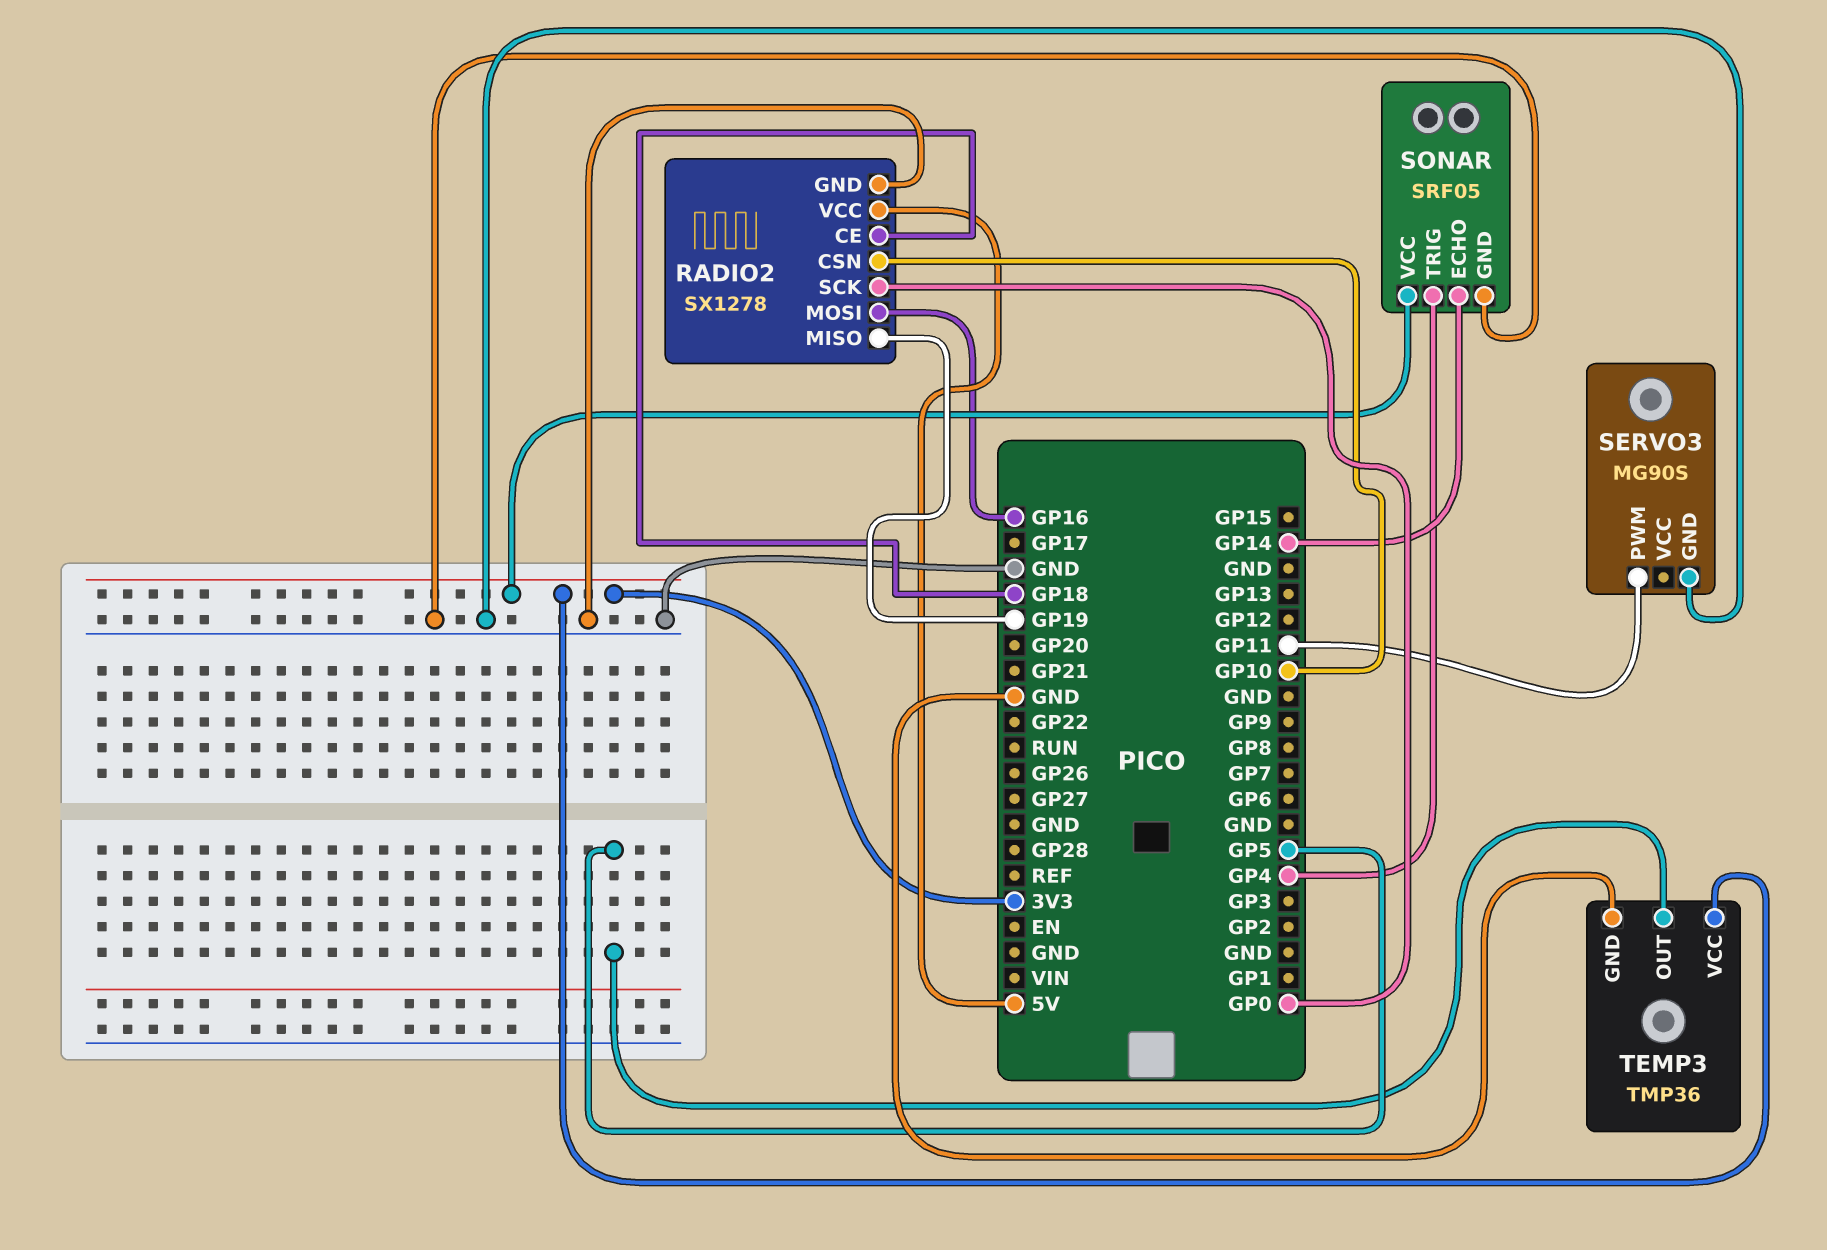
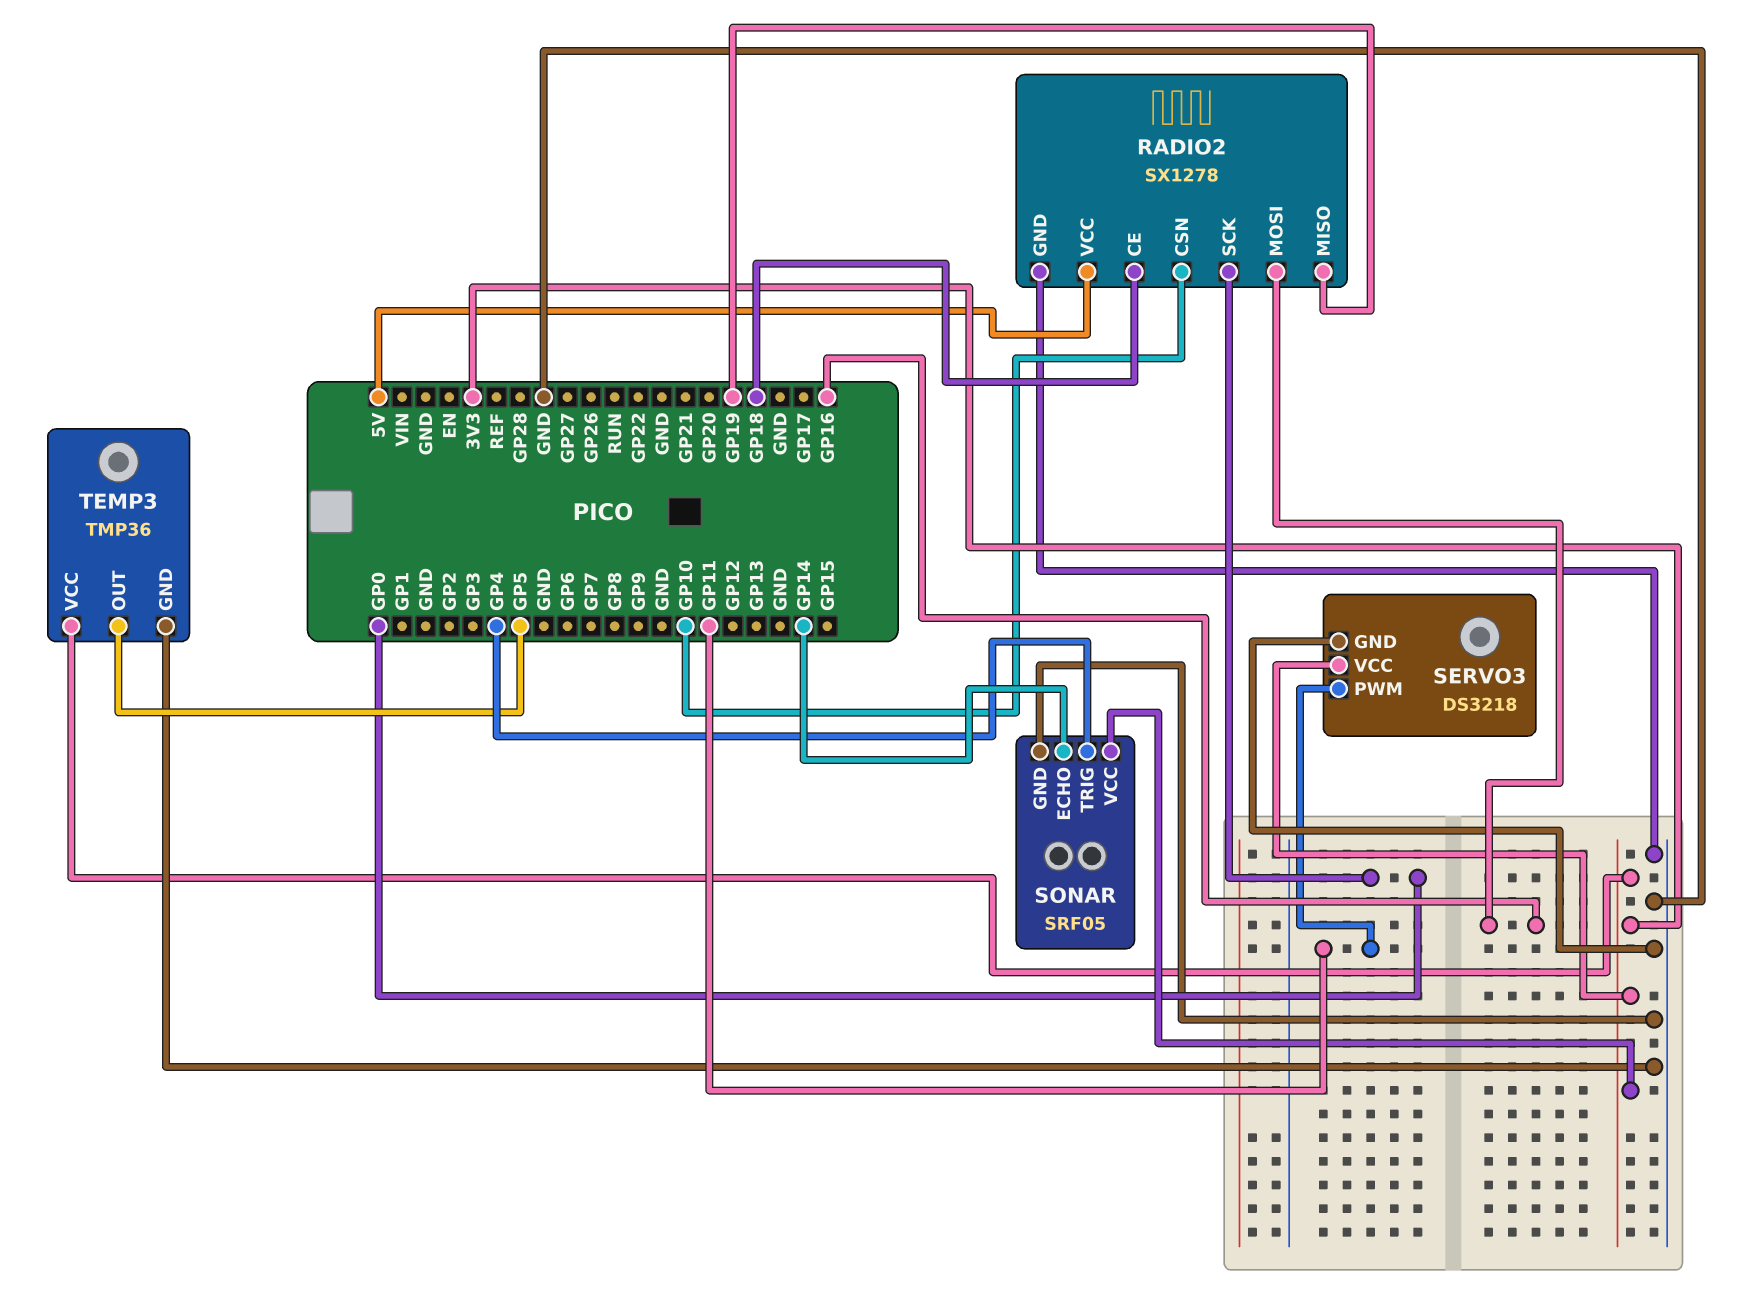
SERVO3: MG90S -> DS3218
SERVO3 pin VCC: none -> 3V3

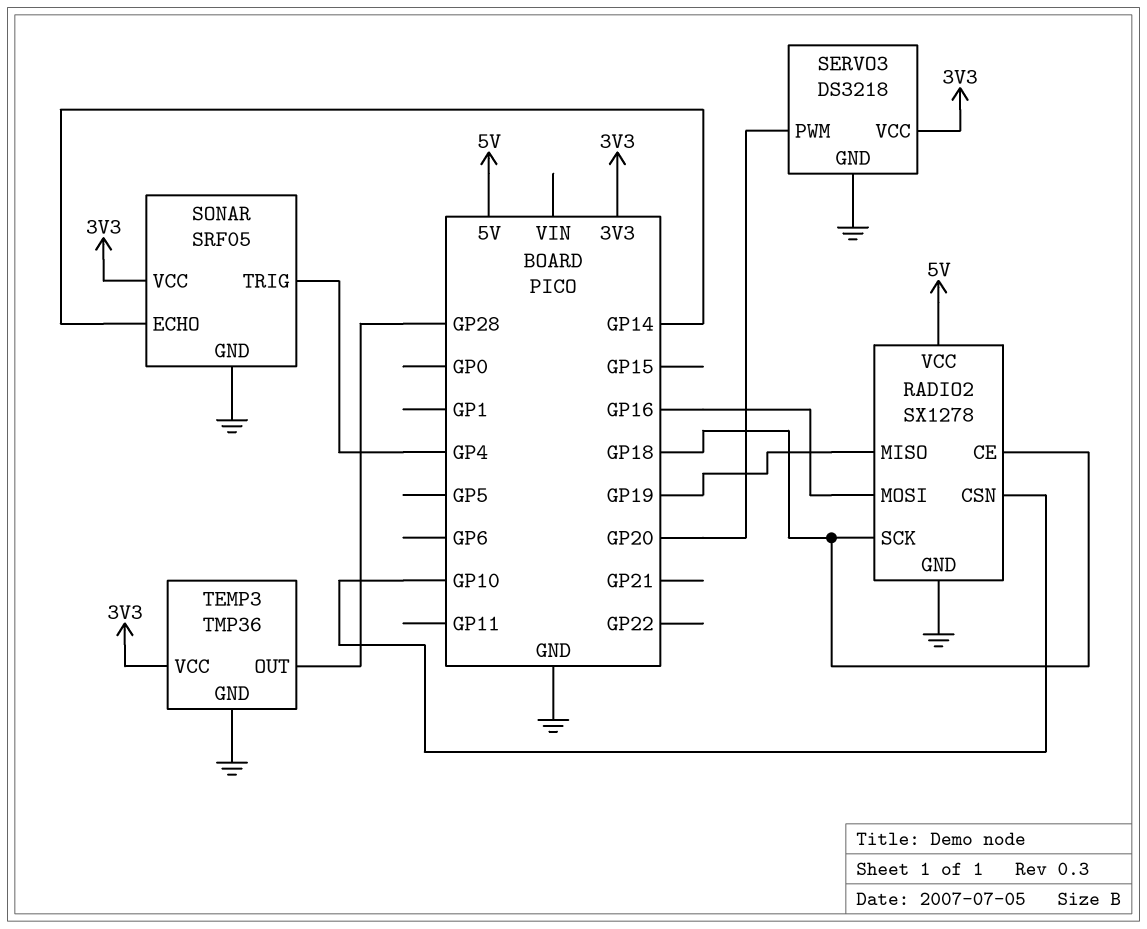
RADIO2 pin SCK: GP0 -> GP18
SERVO3 pin PWM: GP11 -> GP20
TEMP3 pin OUT: GP5 -> GP28

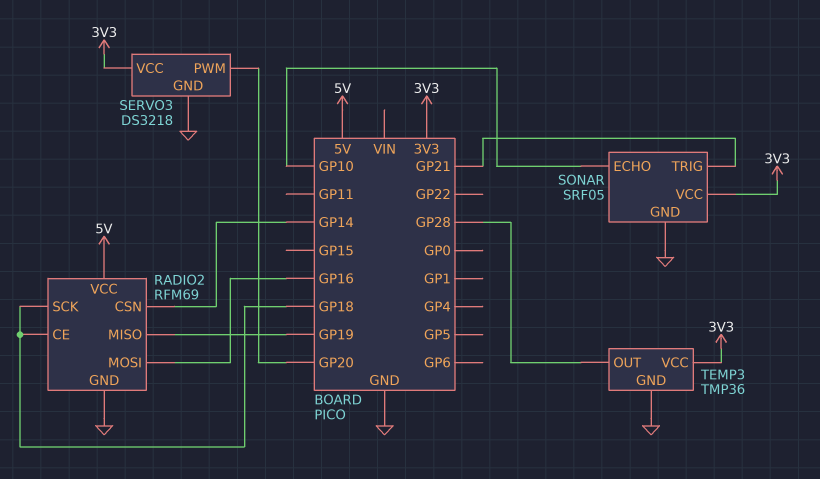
RADIO2: SX1278 -> RFM69
RADIO2 pin CSN: GP10 -> GP14
SONAR pin ECHO: GP14 -> GP10
SONAR pin TRIG: GP4 -> GP21

